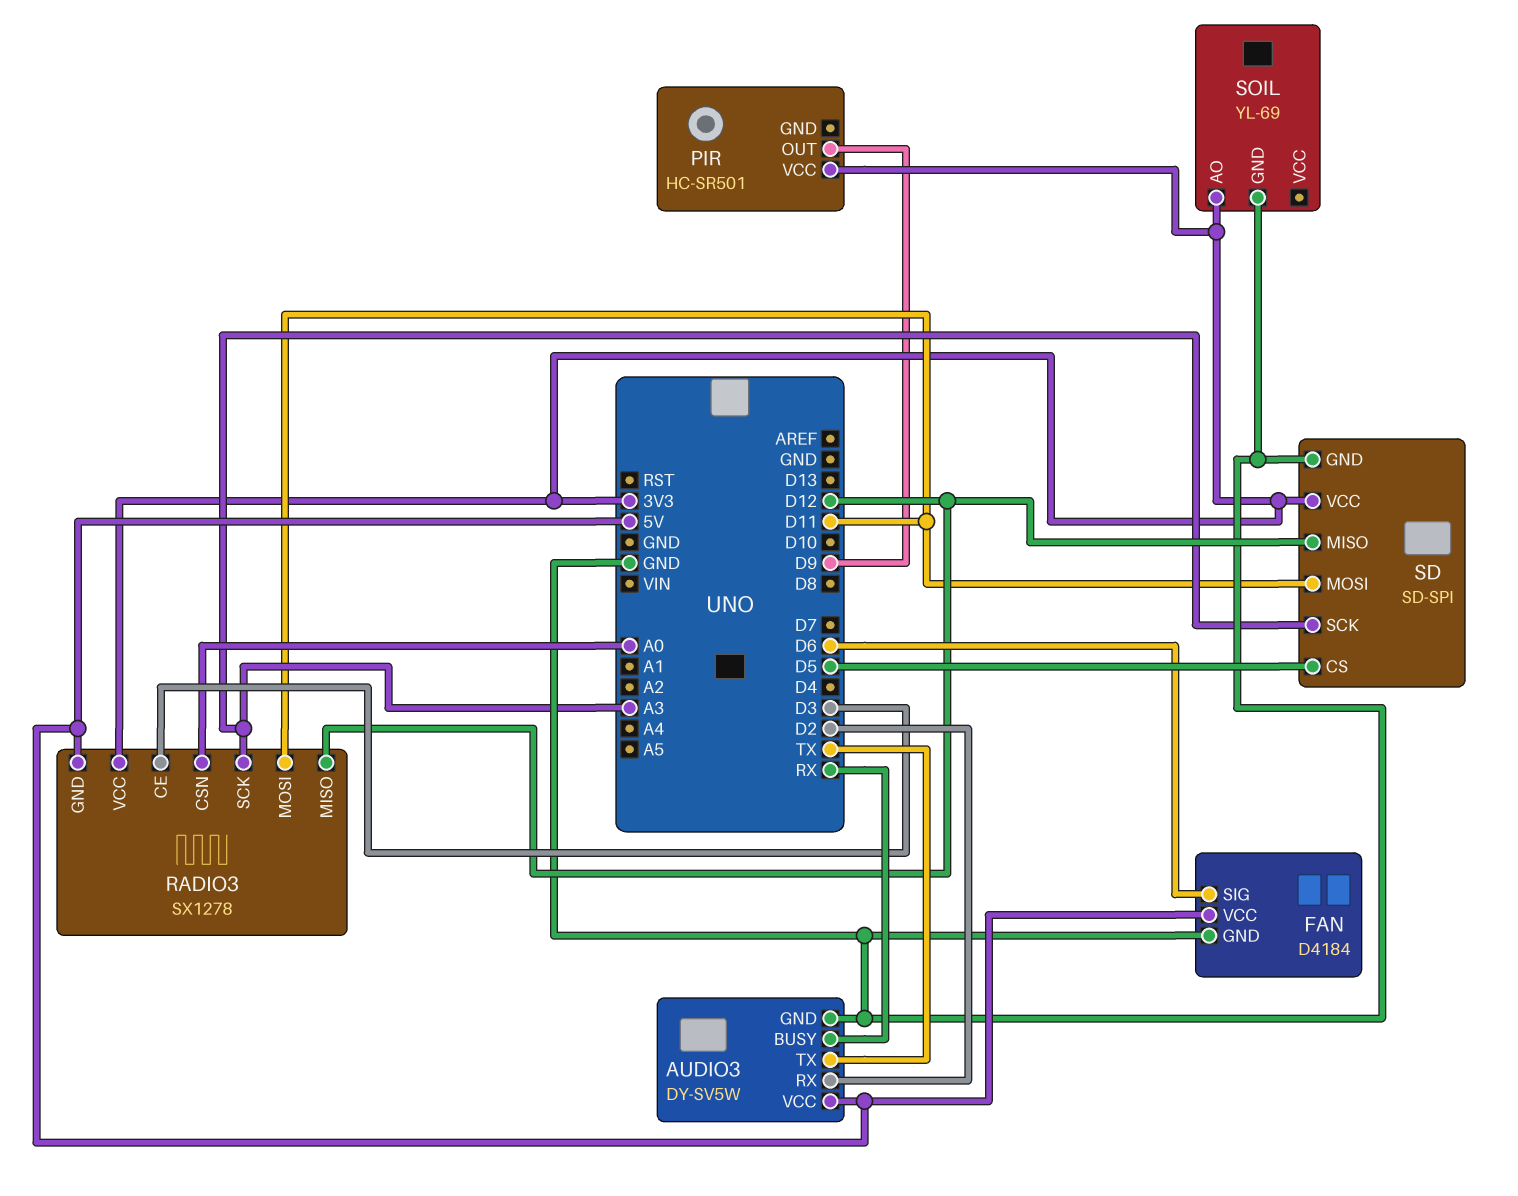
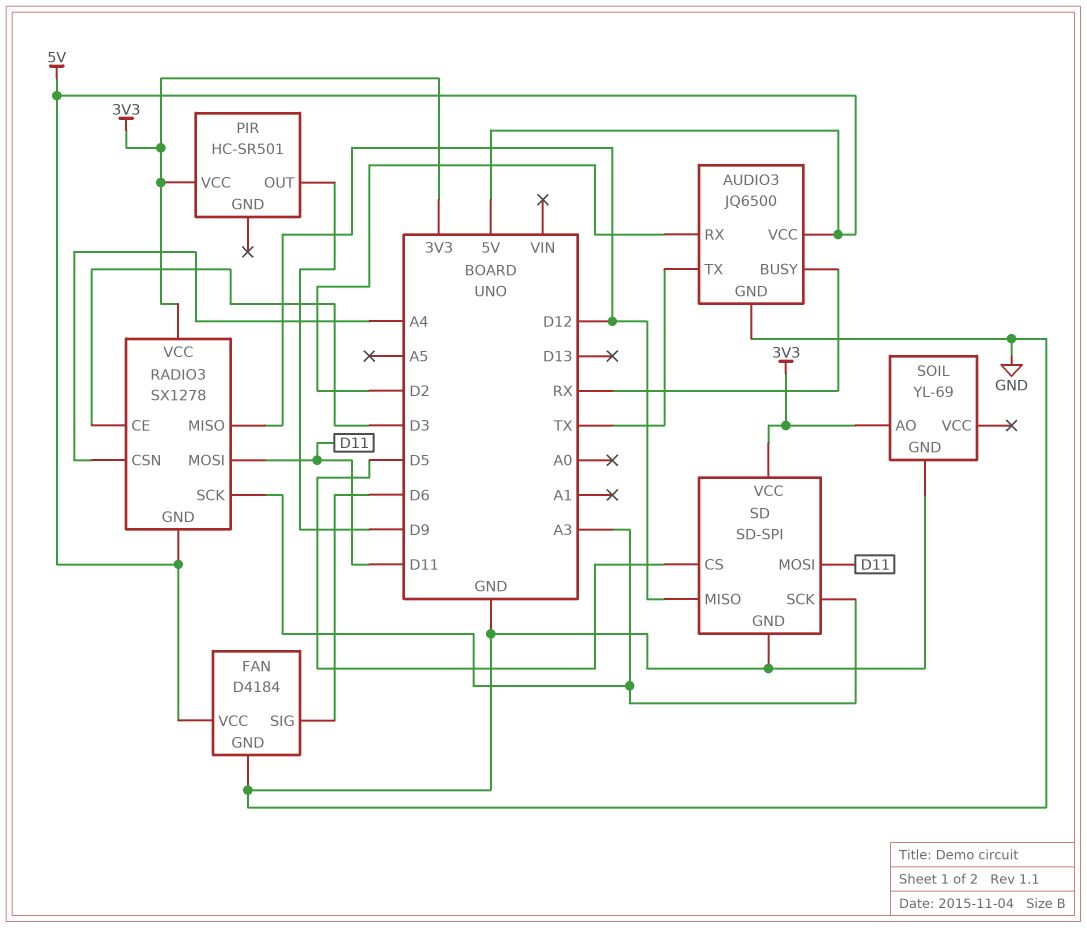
AUDIO3: DY-SV5W -> JQ6500
RADIO3 pin CSN: A0 -> A4

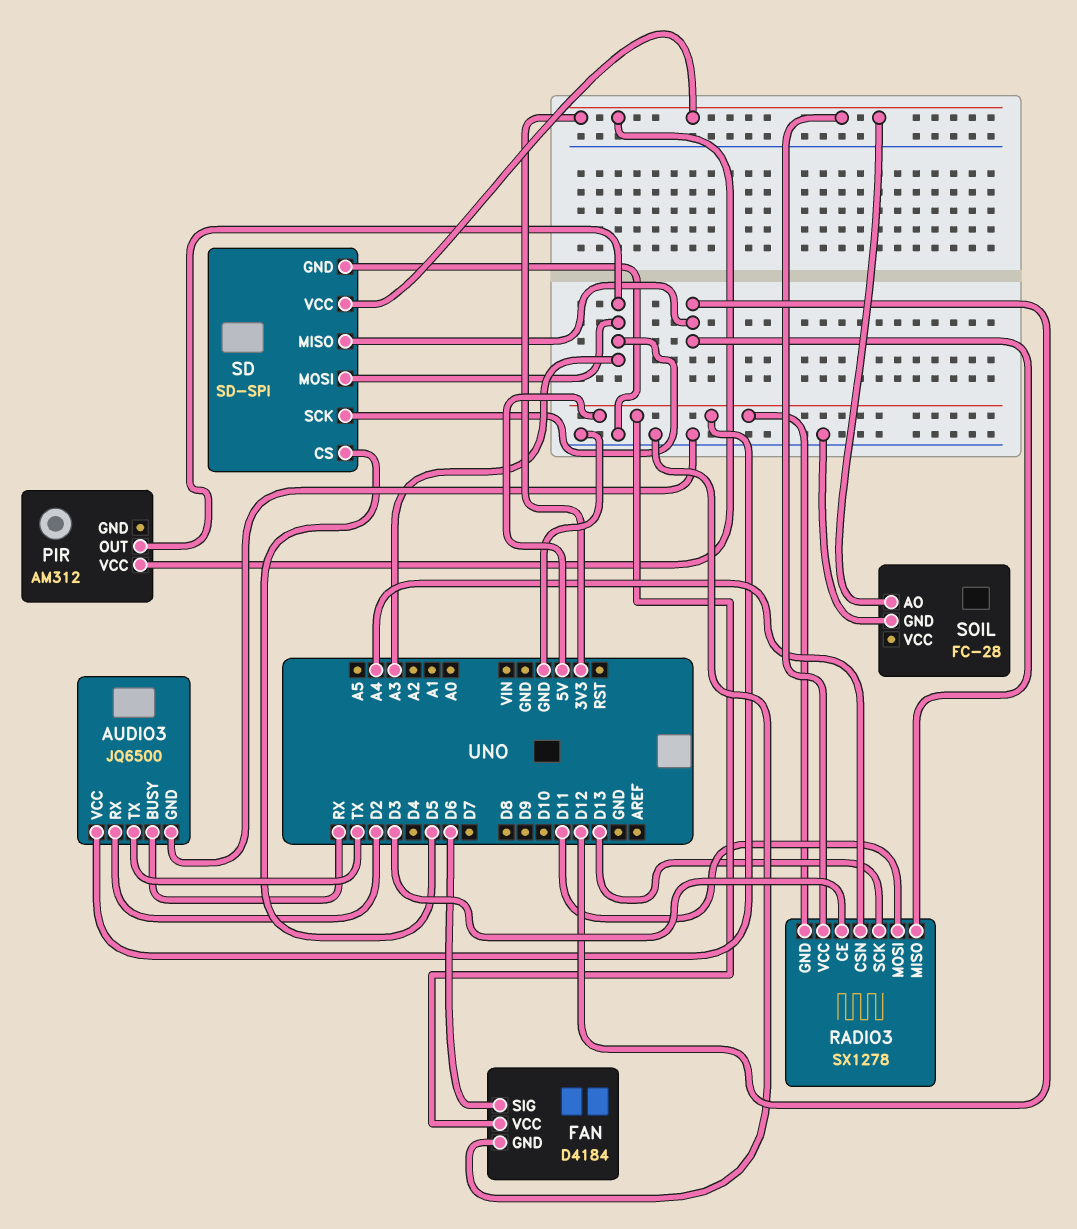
PIR: HC-SR501 -> AM312
PIR pin OUT: D9 -> A3
RADIO3 pin SCK: A3 -> D13
SD pin MOSI: D11 -> A3
SOIL: YL-69 -> FC-28

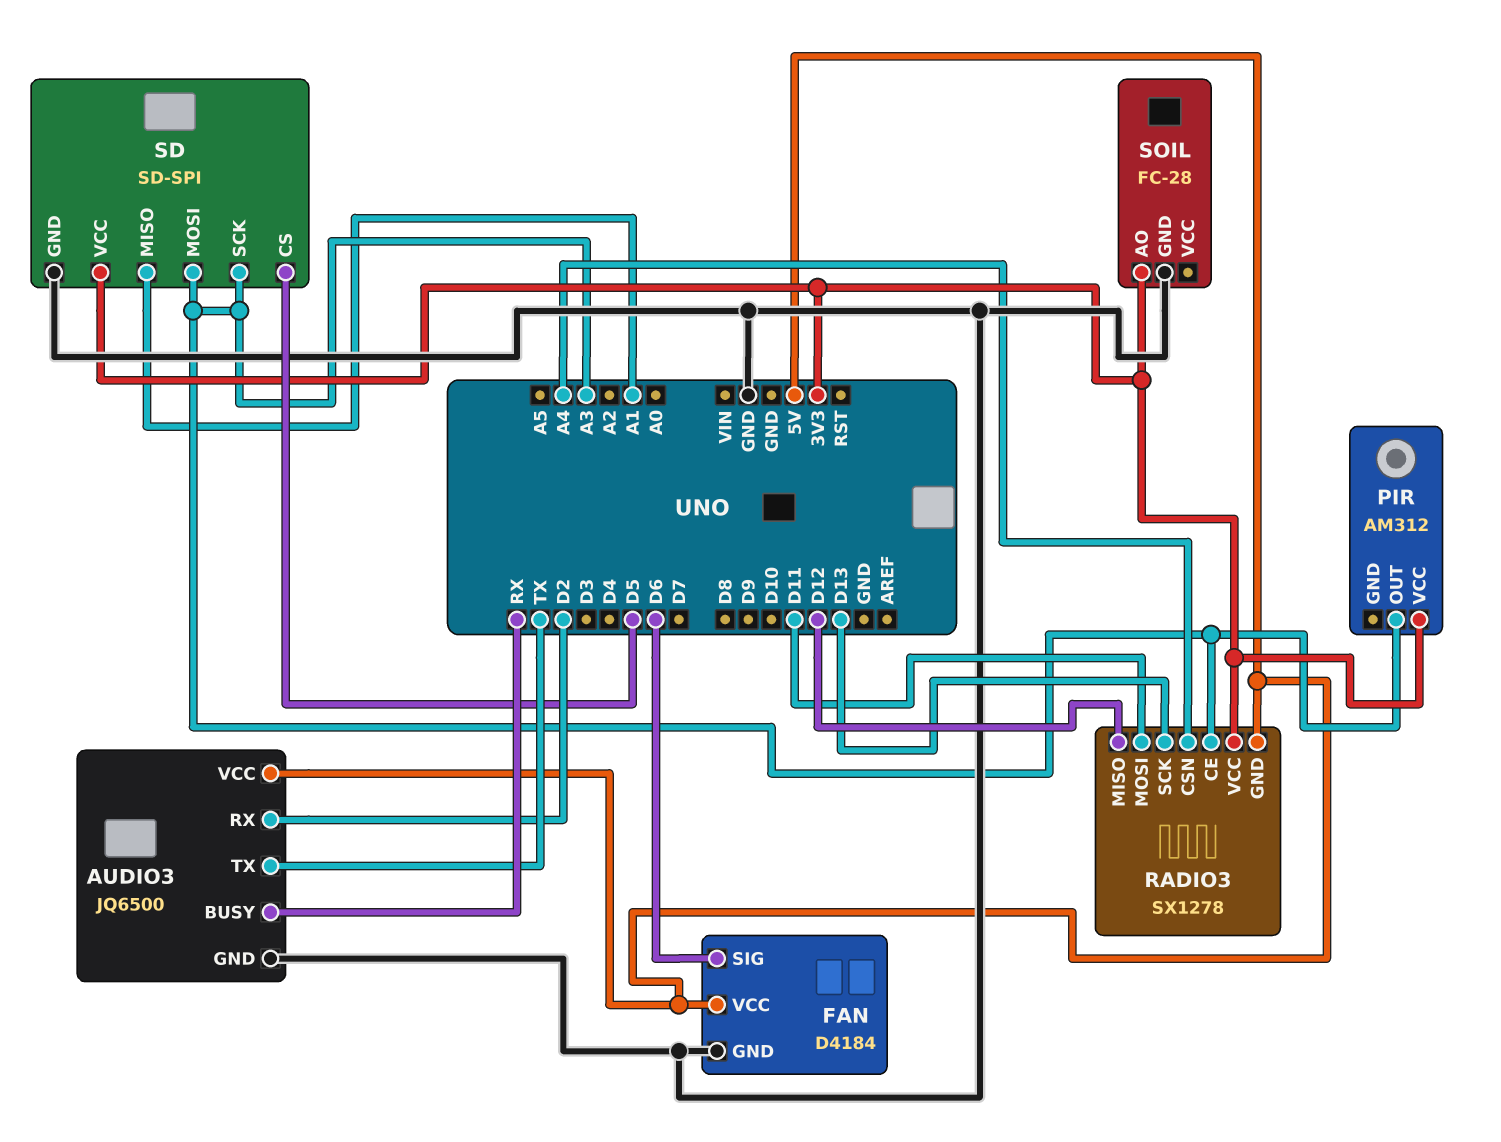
RADIO3 pin CE: D3 -> A3
SD pin MISO: D12 -> A1

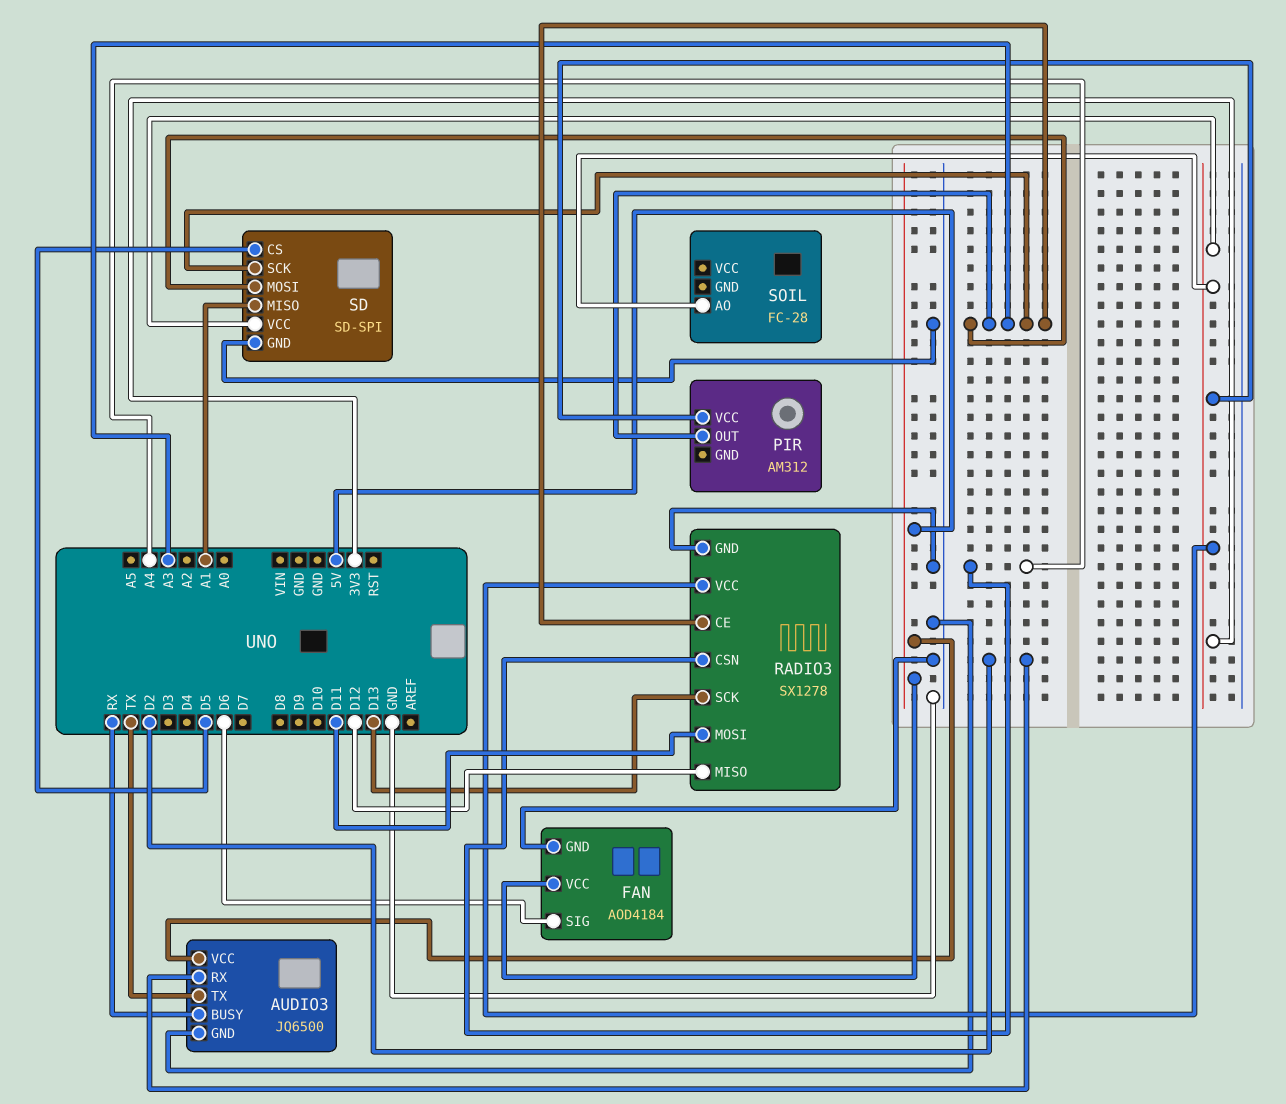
FAN: D4184 -> AOD4184
RADIO3 pin GND: 5V -> GND
SOIL pin GND: GND -> none

